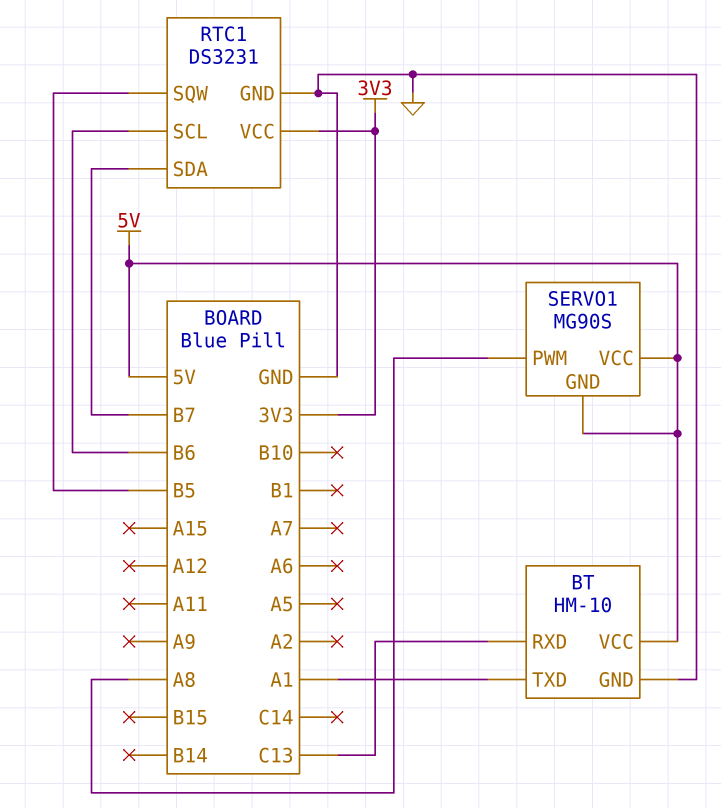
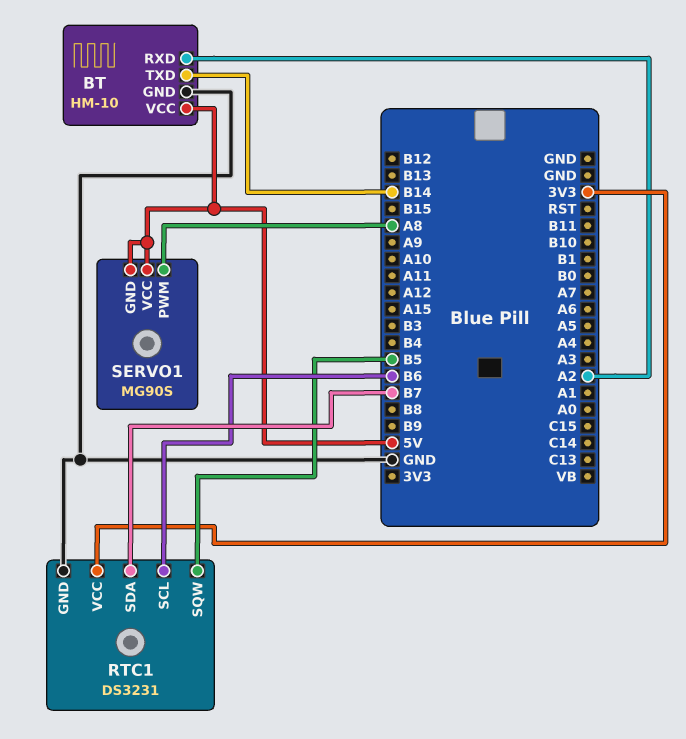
BT pin RXD: C13 -> A2
BT pin TXD: A1 -> B14

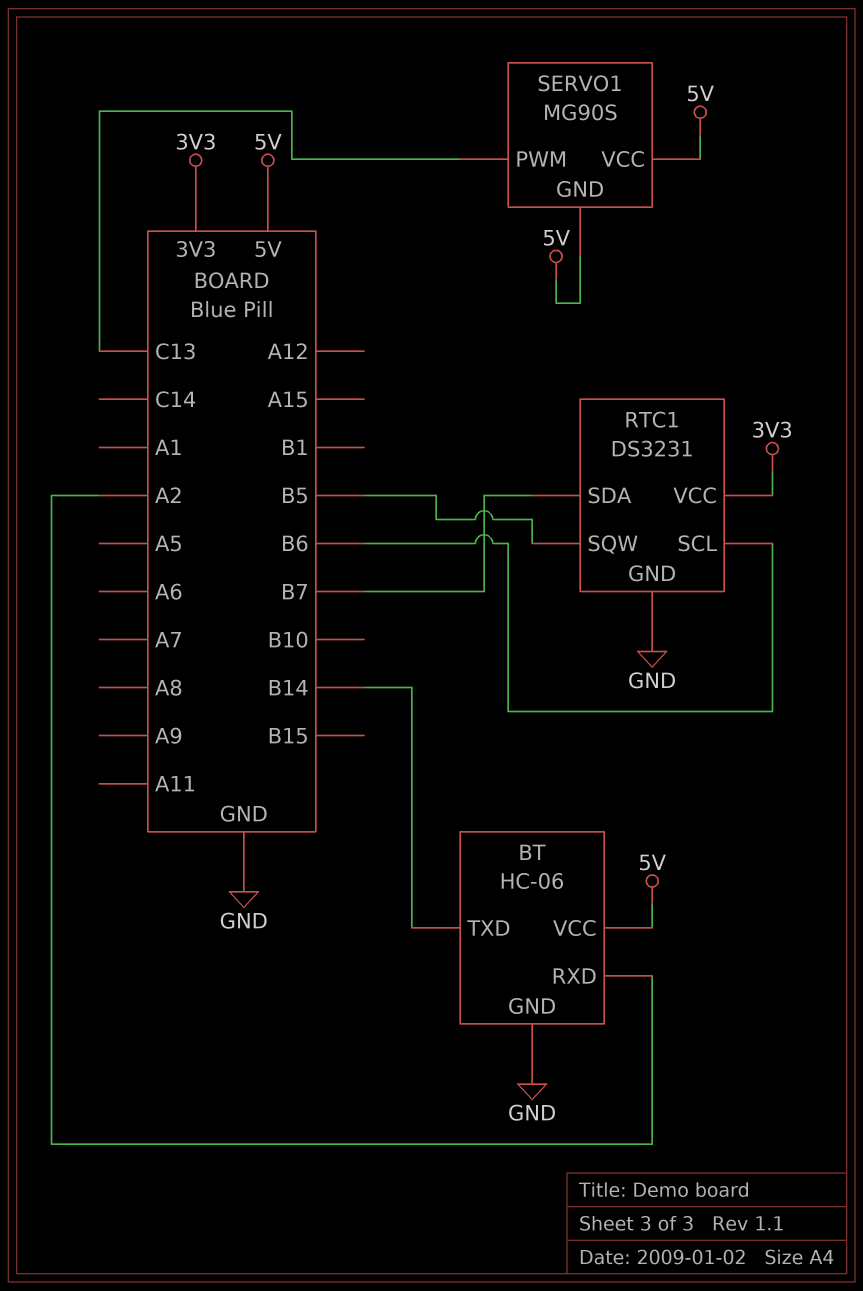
BT: HM-10 -> HC-06
SERVO1 pin PWM: A8 -> C13

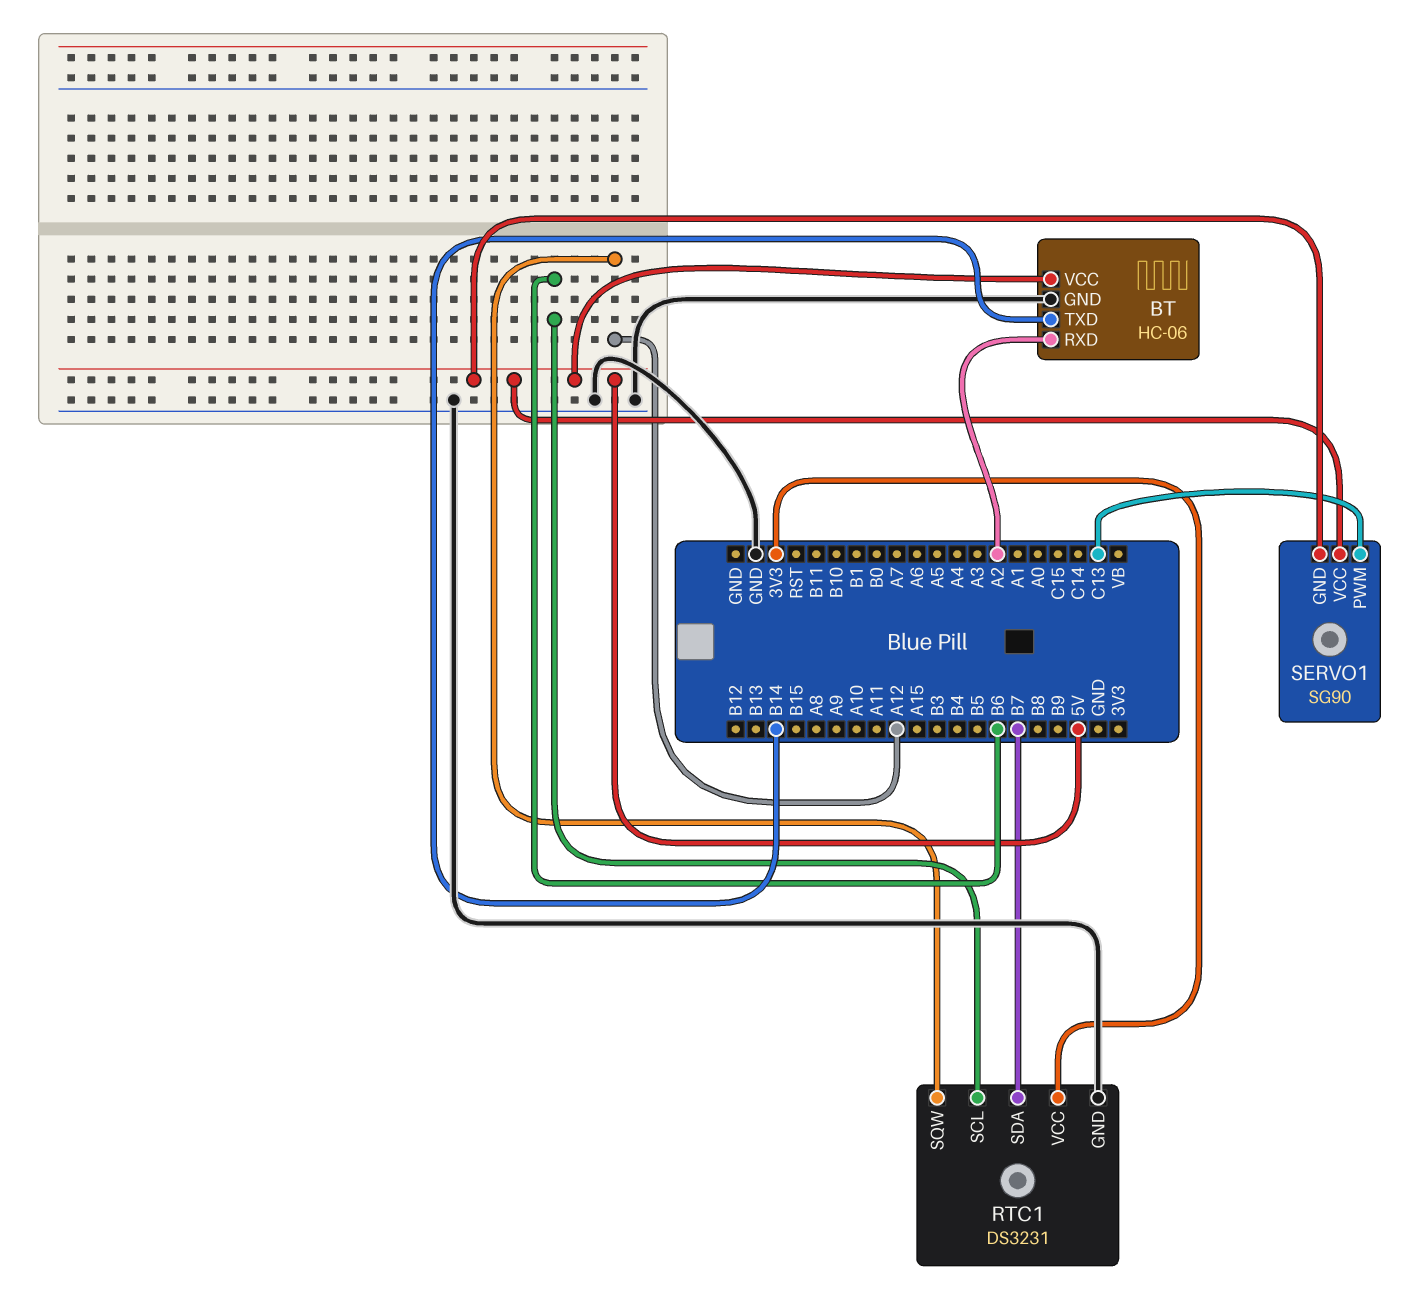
RTC1 pin SQW: B5 -> A12
SERVO1: MG90S -> SG90

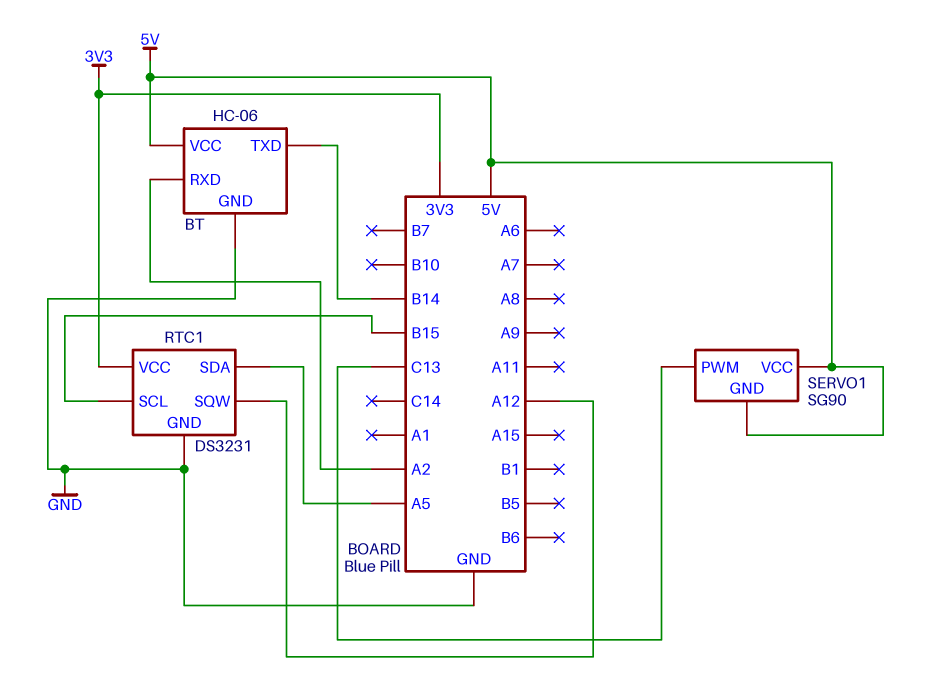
RTC1 pin SCL: B6 -> B15
RTC1 pin SDA: B7 -> A5

